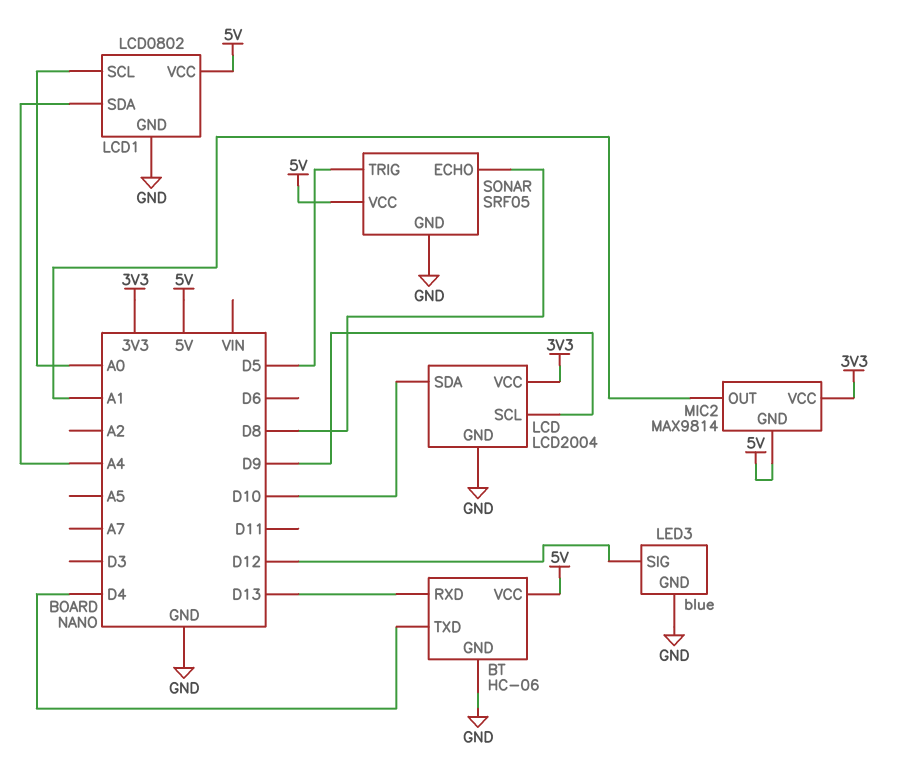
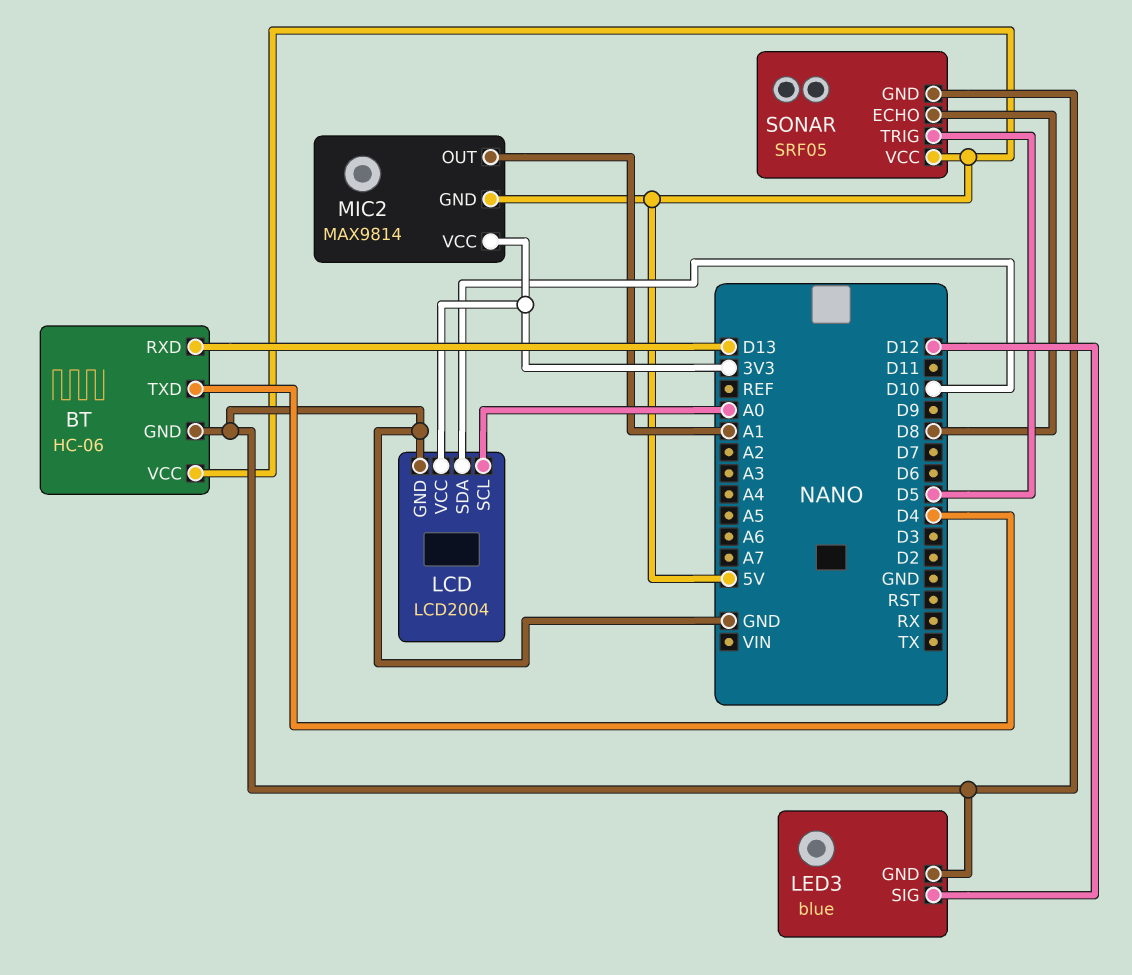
LCD pin SCL: D9 -> A0
LCD1: LCD0802 -> none
LCD1 pin GND: GND -> none
LCD1 pin SCL: A0 -> none
LCD1 pin SDA: A4 -> none
LCD1 pin VCC: 5V -> none

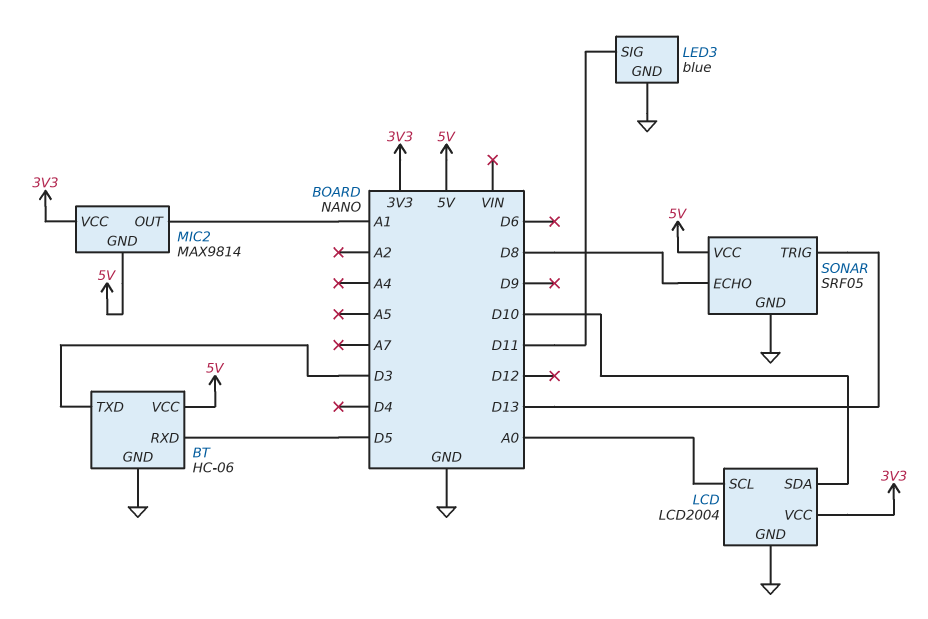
BT pin RXD: D13 -> D5
BT pin TXD: D4 -> D3
LED3 pin SIG: D12 -> D11
SONAR pin TRIG: D5 -> D13

